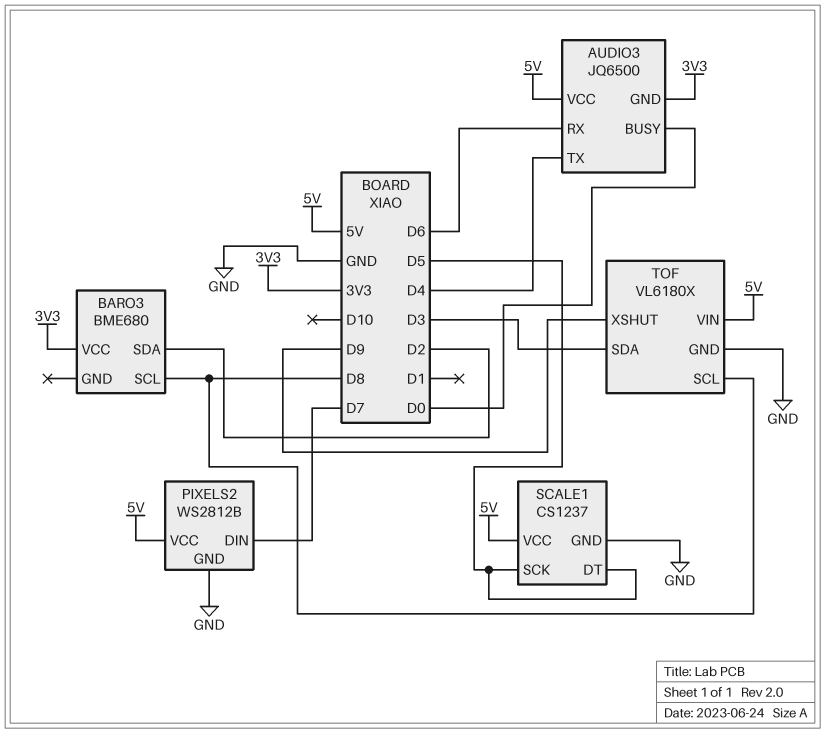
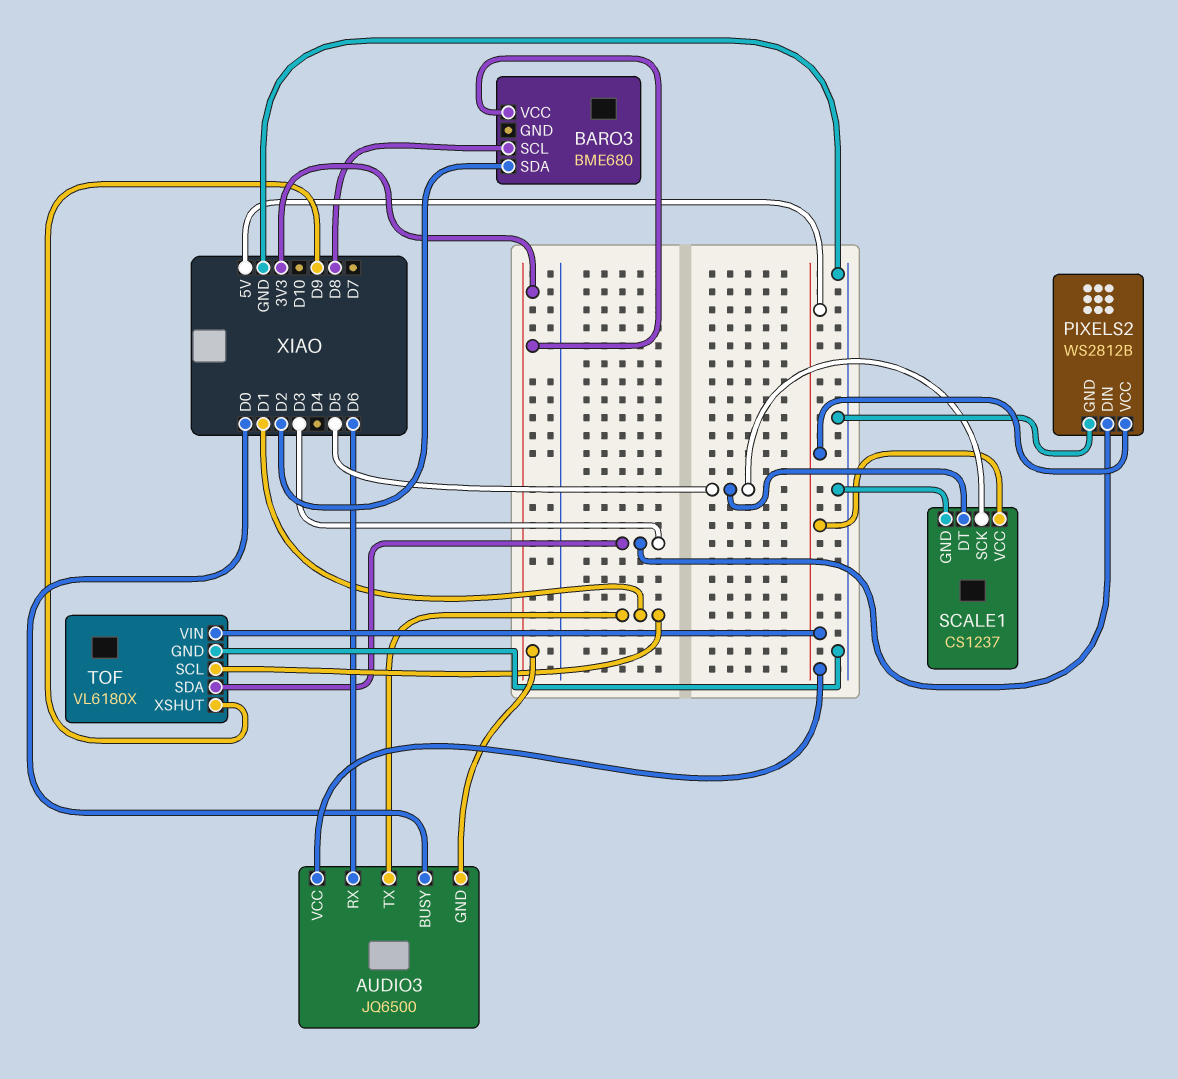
AUDIO3 pin TX: D4 -> D1
PIXELS2 pin DIN: D7 -> D3
TOF pin SCL: D8 -> D1

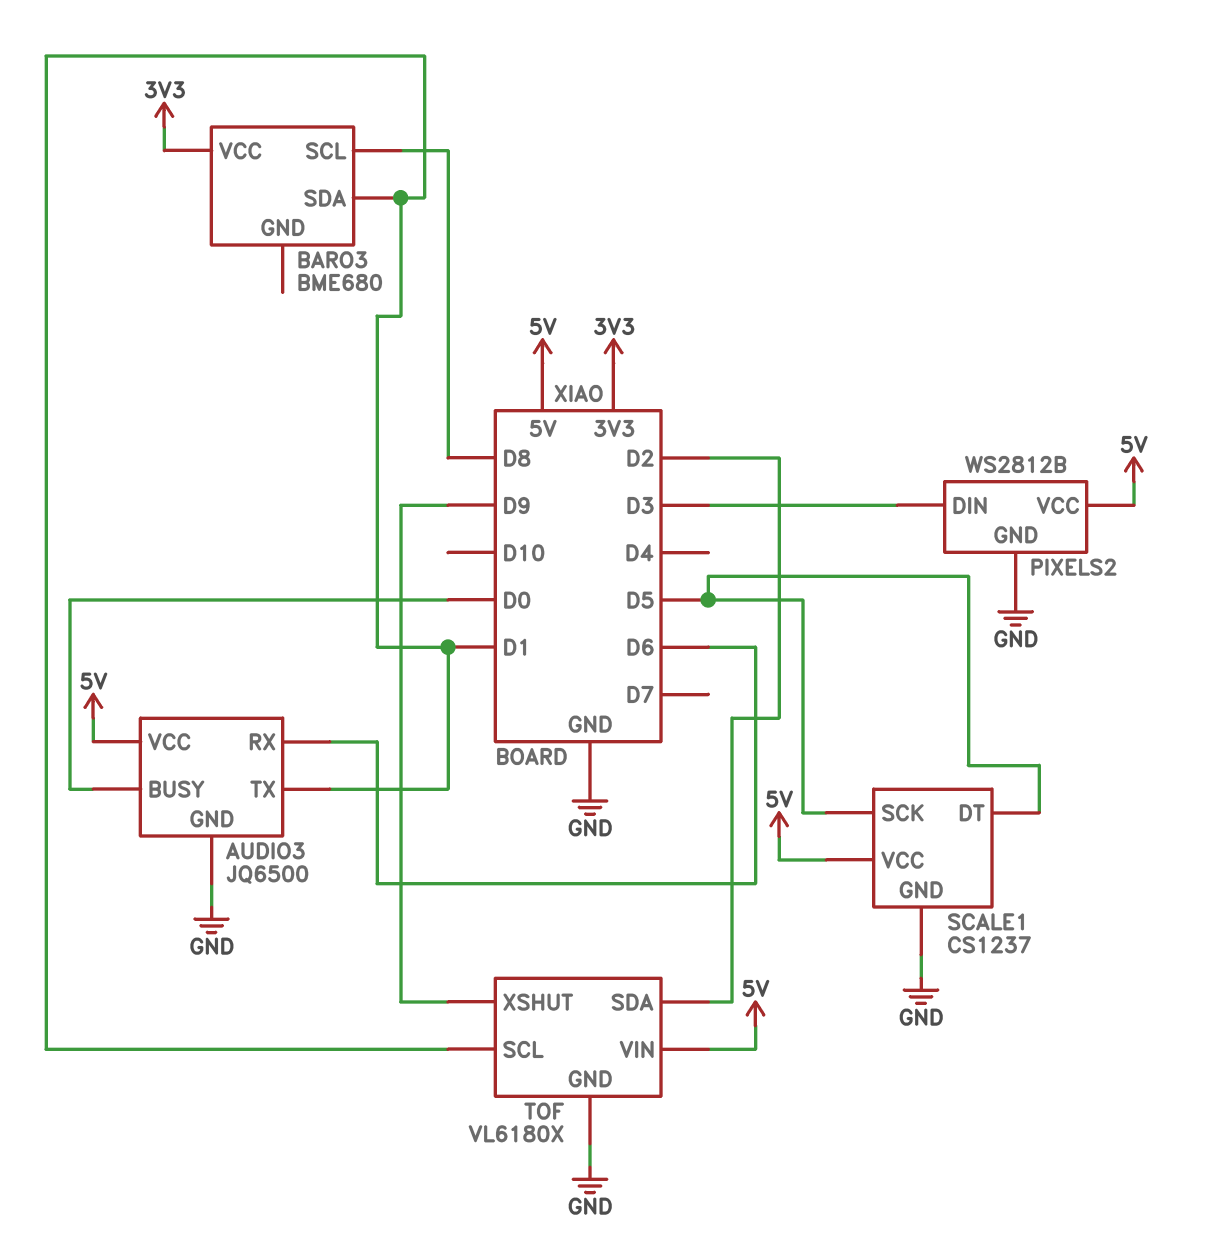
AUDIO3 pin GND: 3V3 -> GND
BARO3 pin SDA: D2 -> D1
TOF pin SDA: D3 -> D2

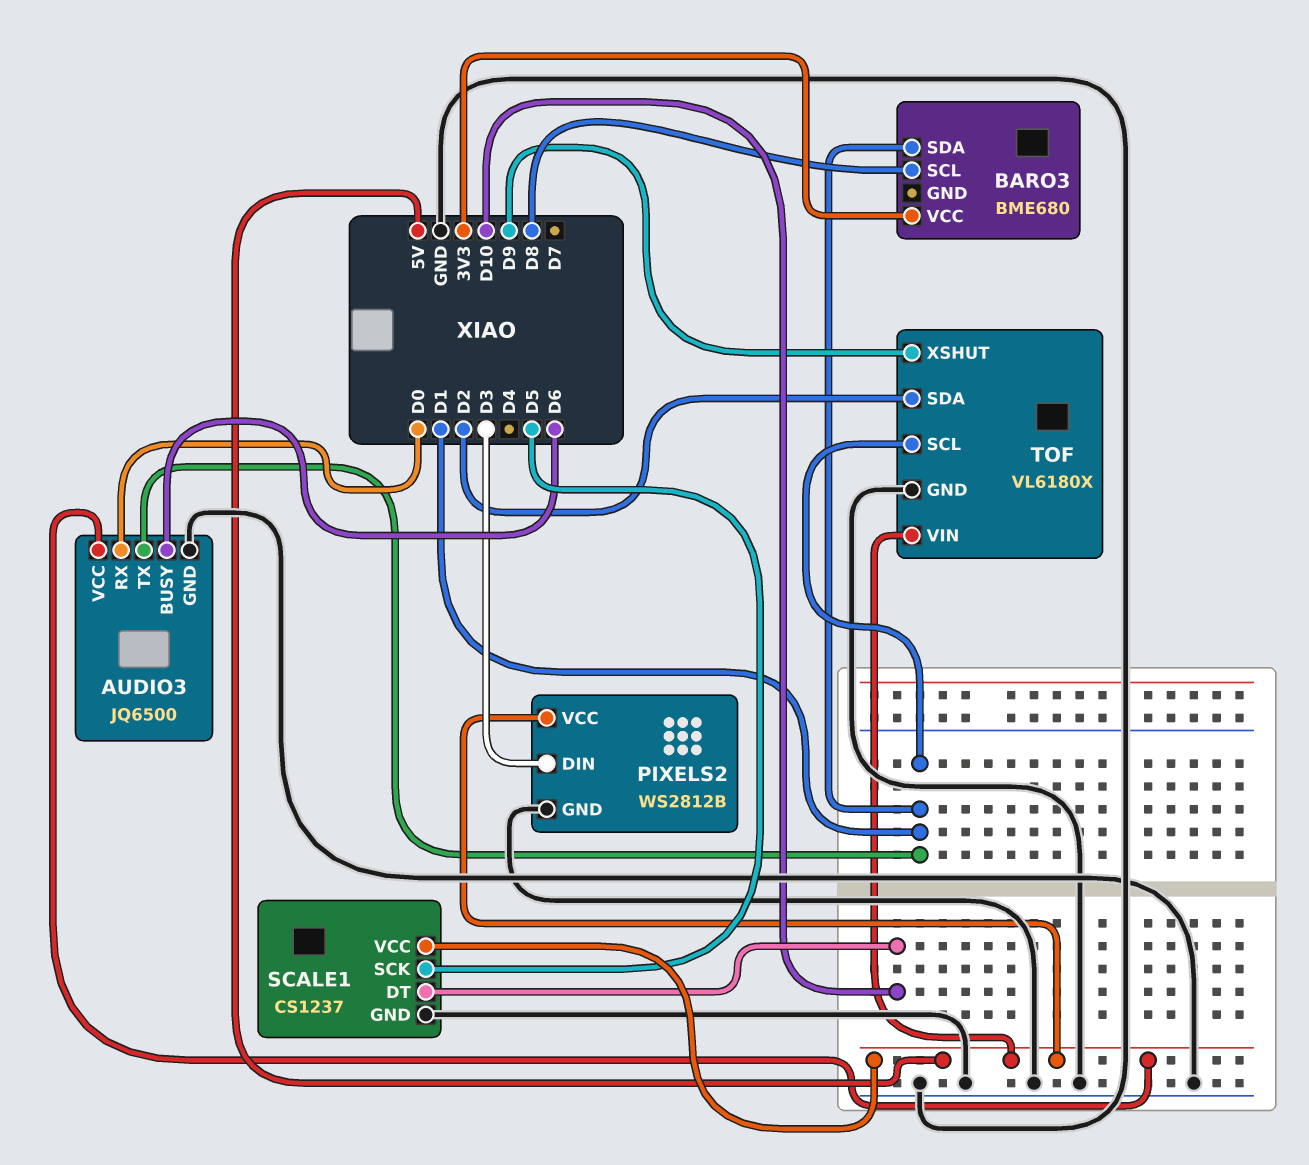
AUDIO3 pin BUSY: D0 -> D6
AUDIO3 pin RX: D6 -> D0
SCALE1 pin DT: D5 -> D10

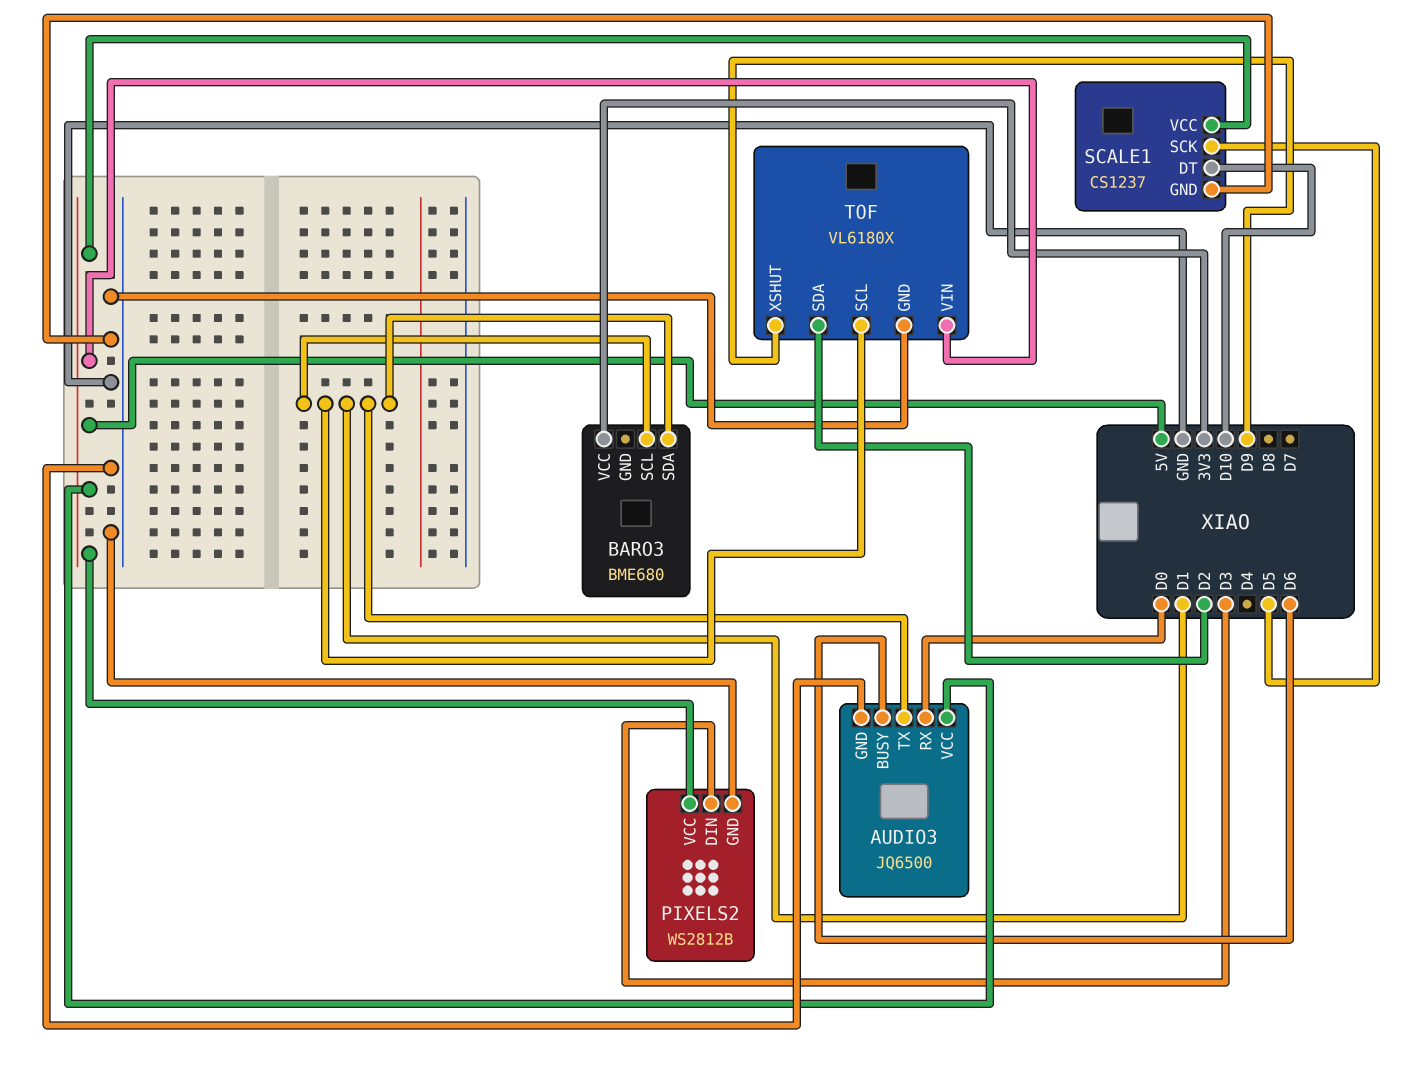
BARO3 pin SCL: D8 -> D1

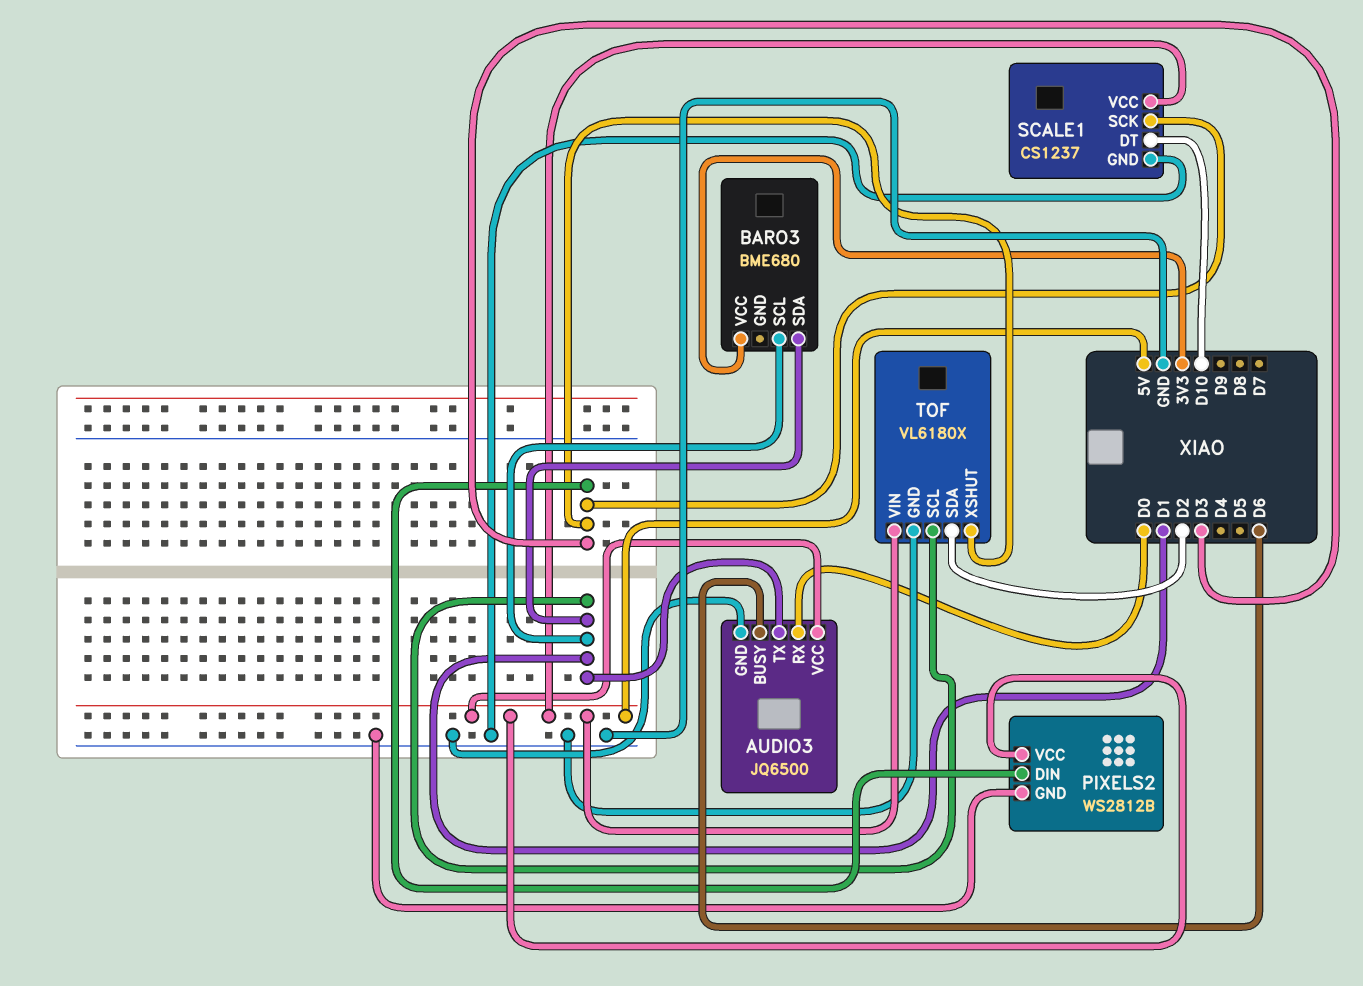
SCALE1 pin SCK: D5 -> D3
TOF pin XSHUT: D9 -> D3

